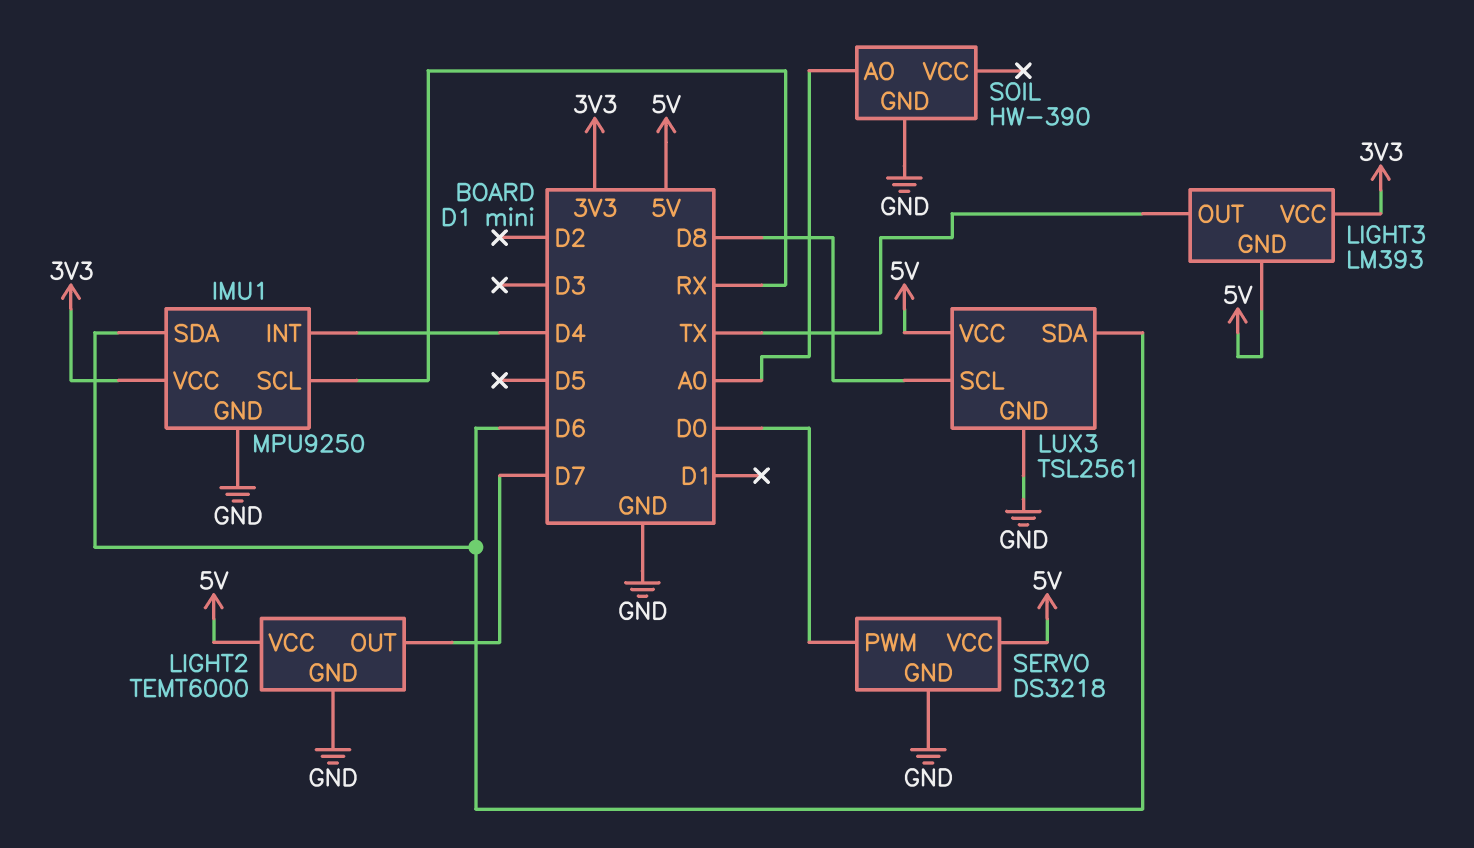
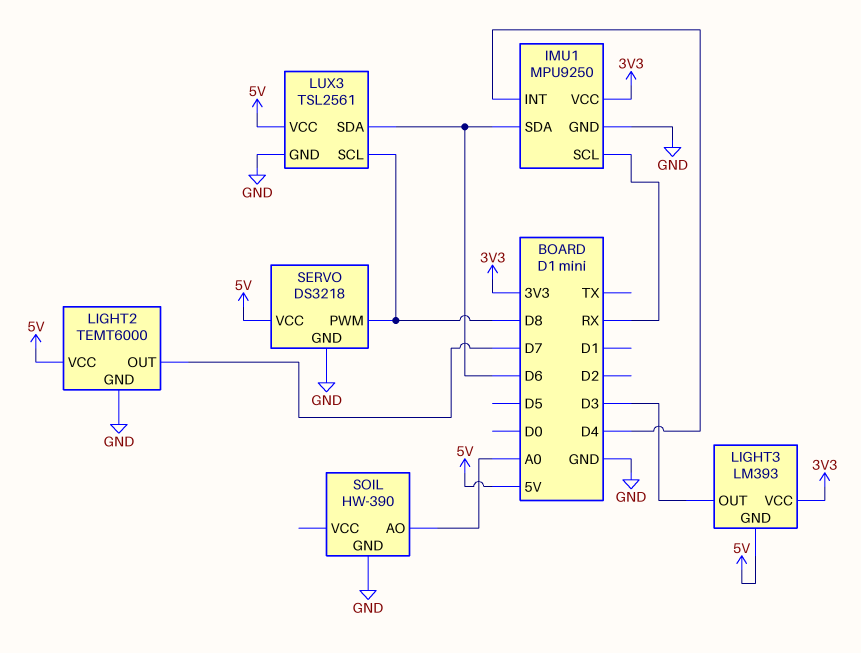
LIGHT3 pin OUT: TX -> D3
SERVO pin PWM: D0 -> D8

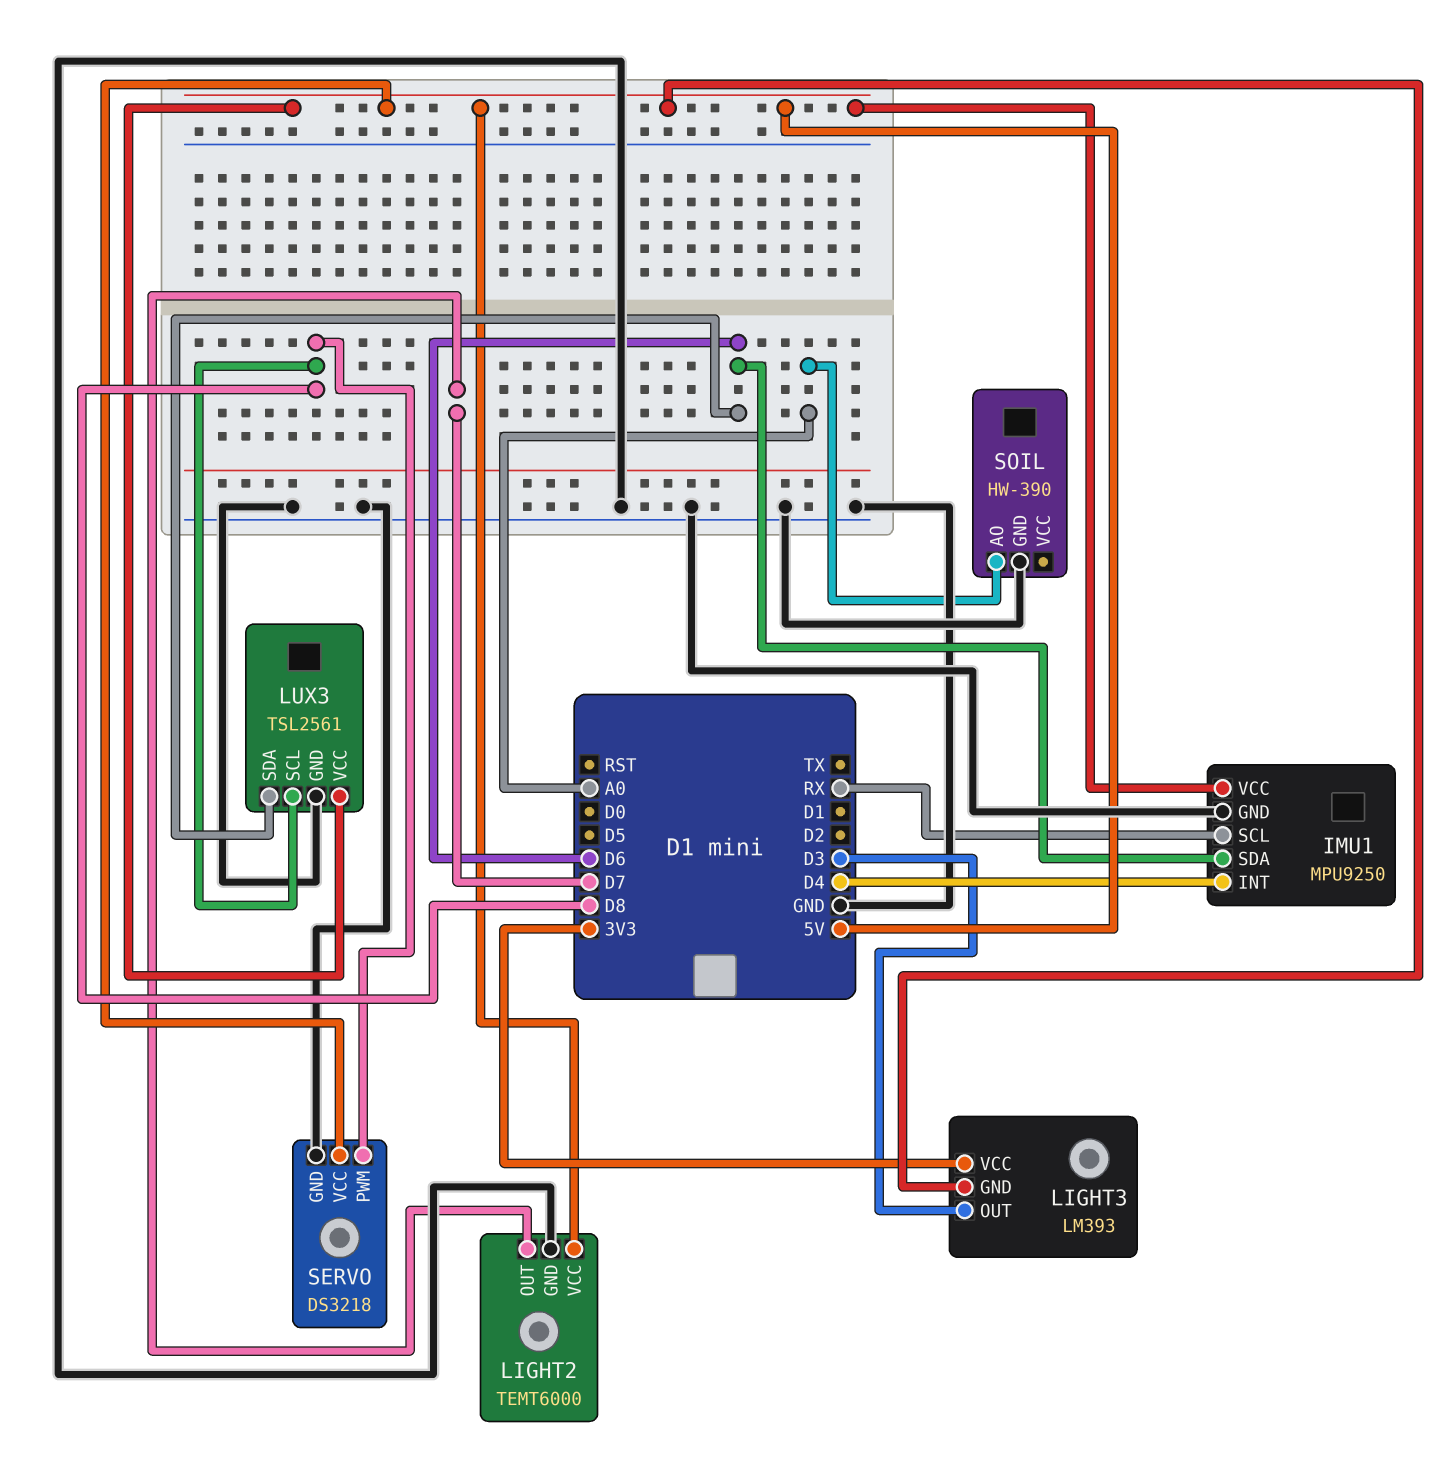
IMU1 pin VCC: 3V3 -> 5V

